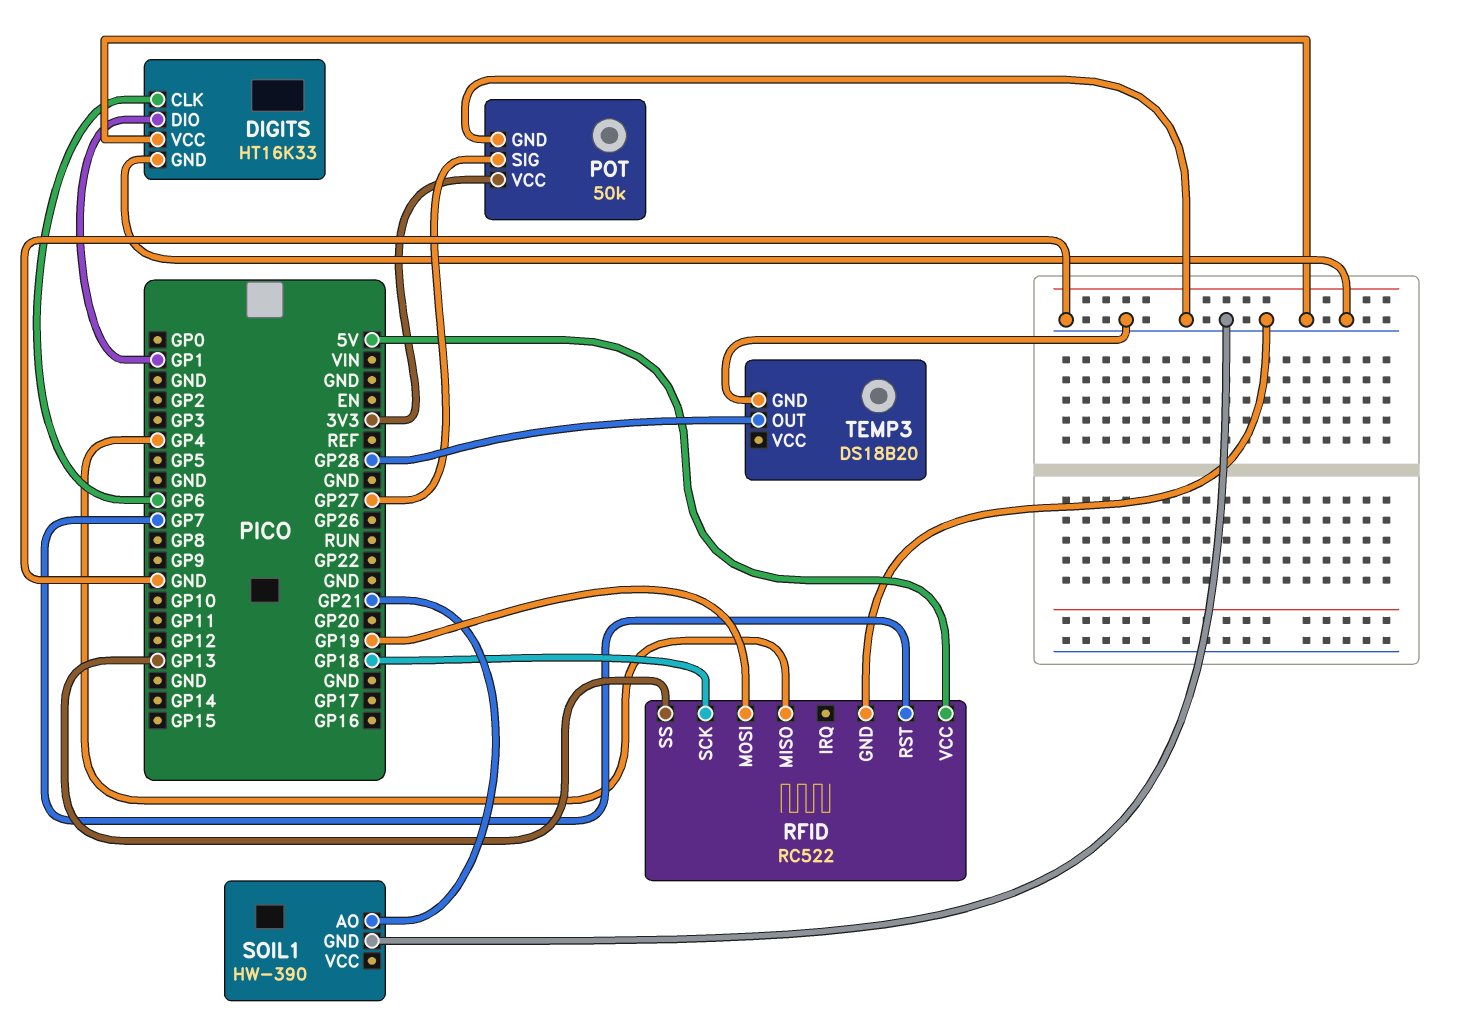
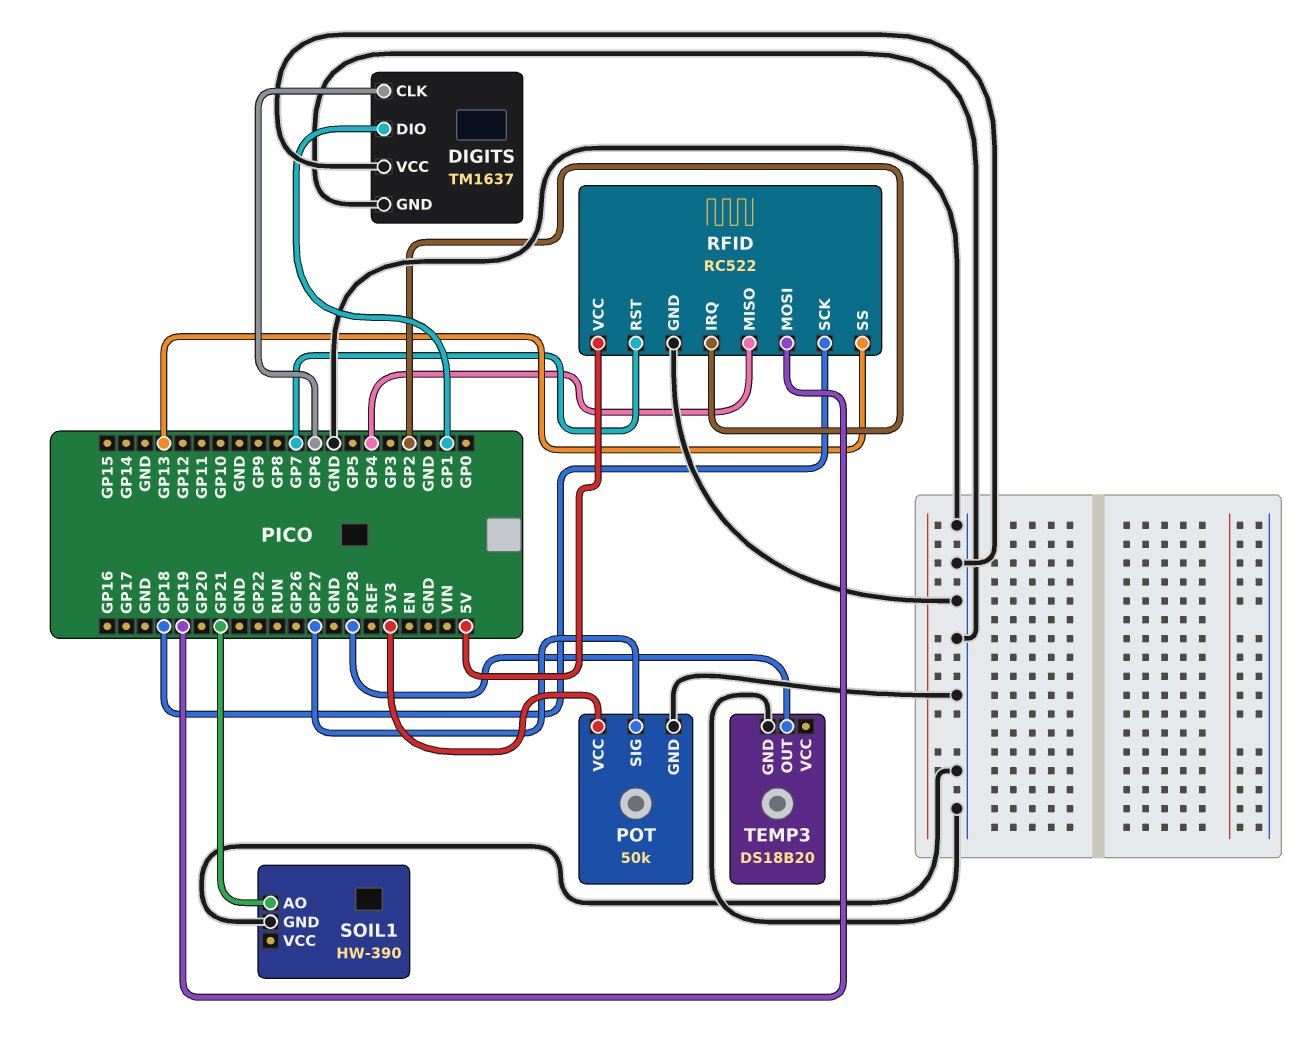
DIGITS: HT16K33 -> TM1637
RFID pin IRQ: none -> GP2

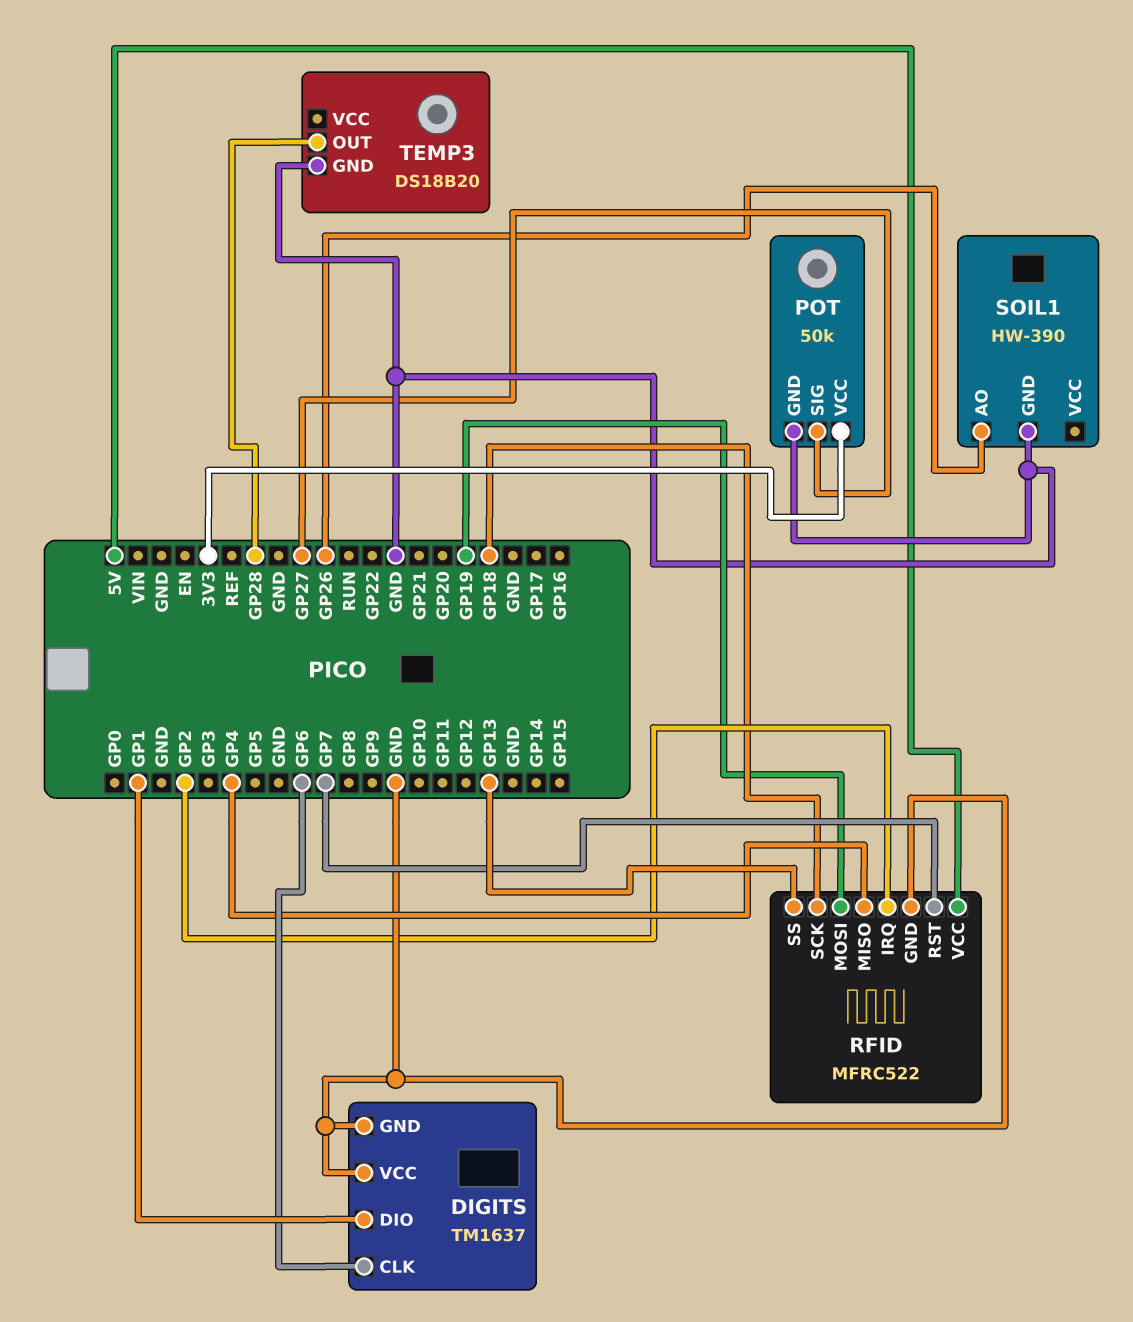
RFID: RC522 -> MFRC522
SOIL1 pin AO: GP21 -> GP26

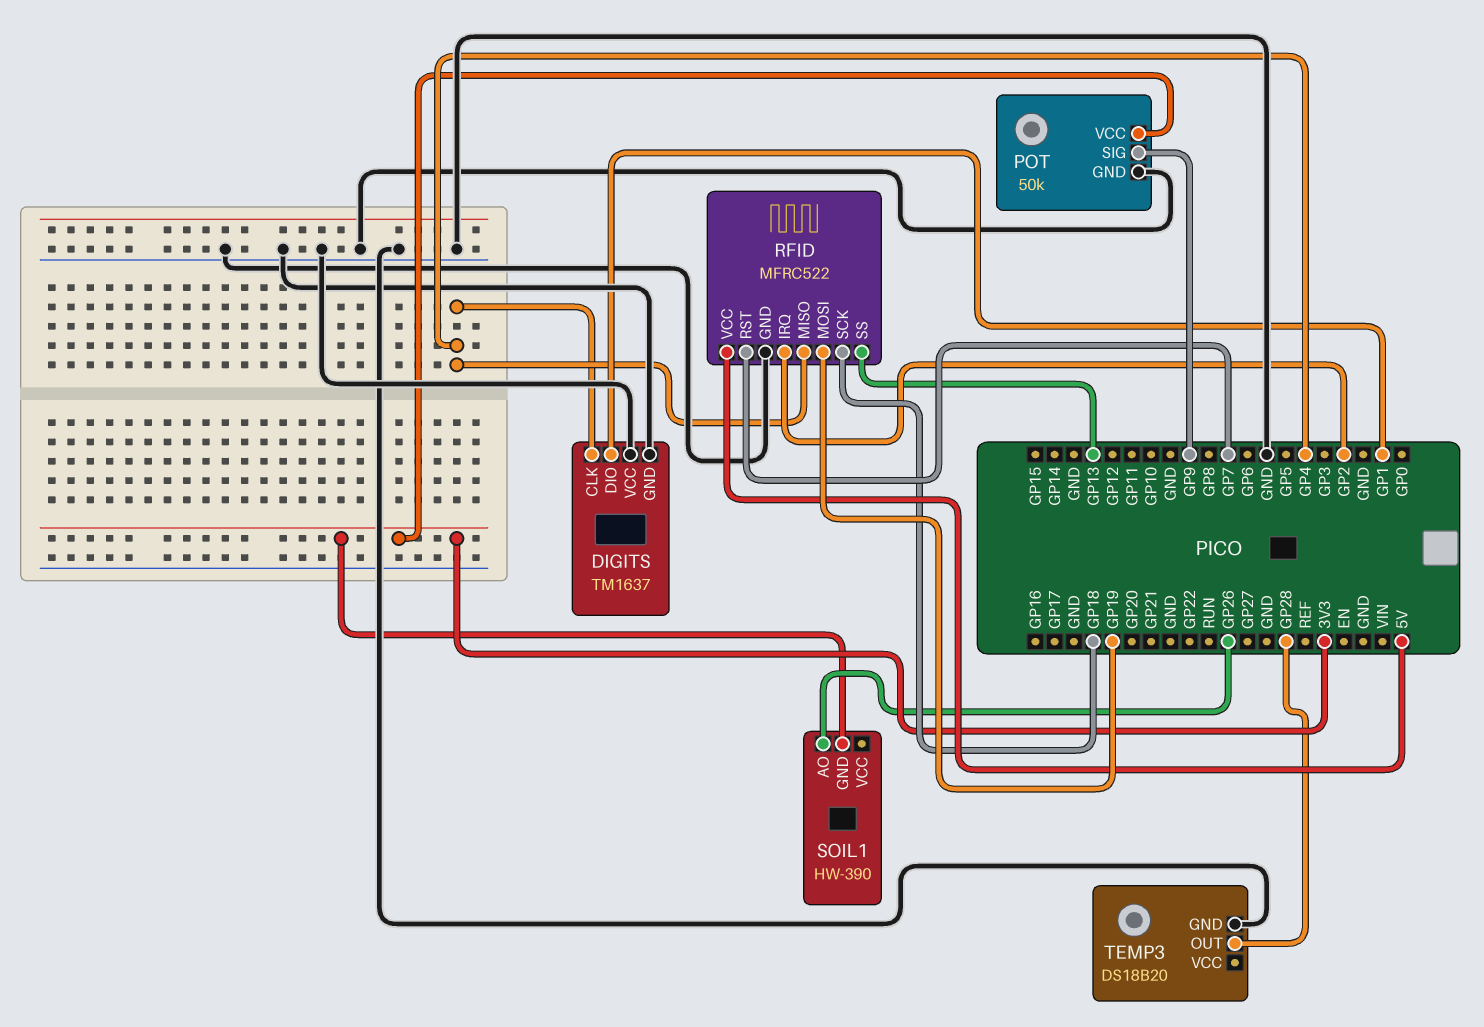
DIGITS pin CLK: GP6 -> GP4
POT pin SIG: GP27 -> GP9
SOIL1 pin GND: GND -> 3V3

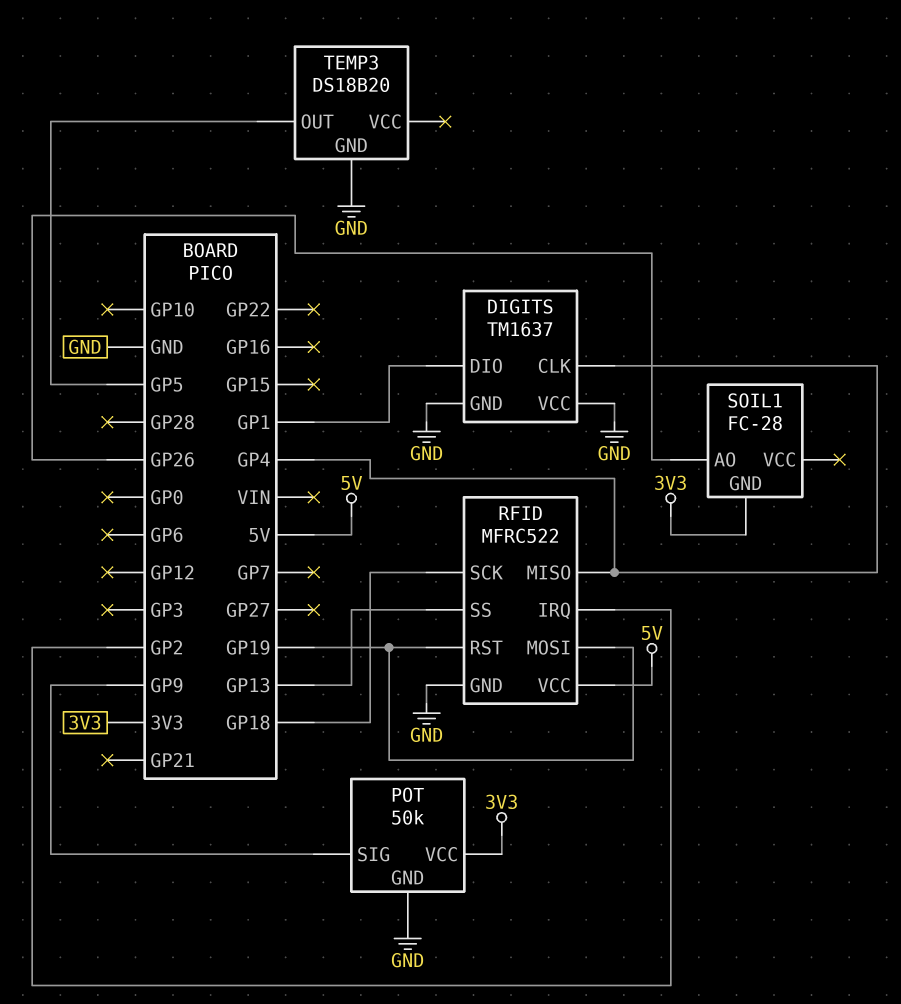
RFID pin RST: GP7 -> GP19
SOIL1: HW-390 -> FC-28
TEMP3 pin OUT: GP28 -> GP5

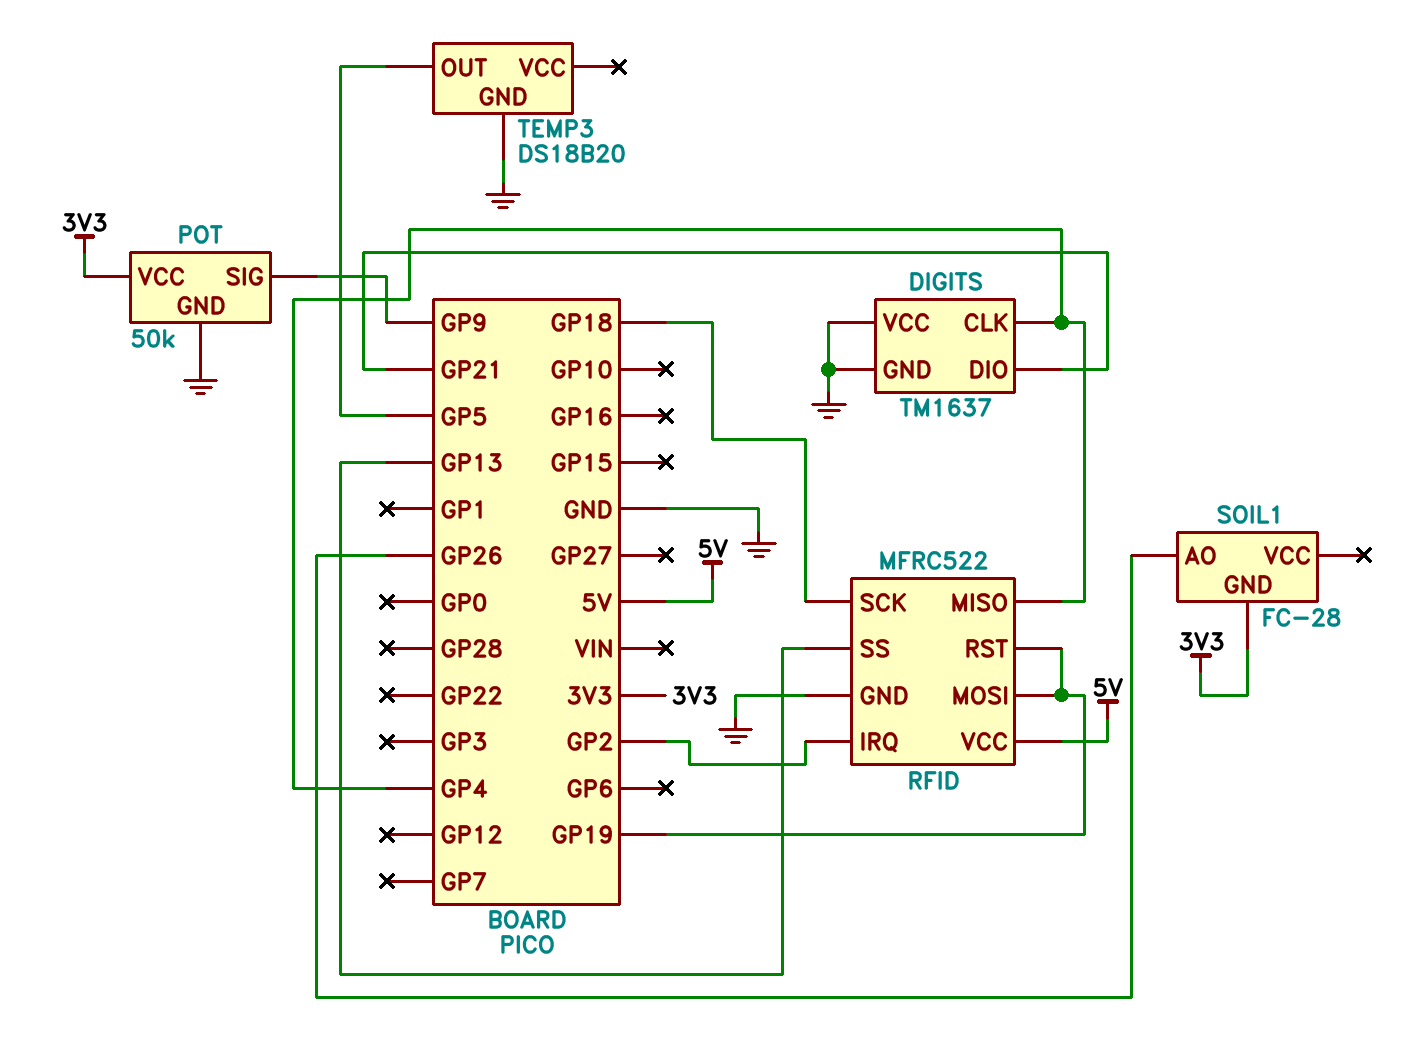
DIGITS pin DIO: GP1 -> GP21

